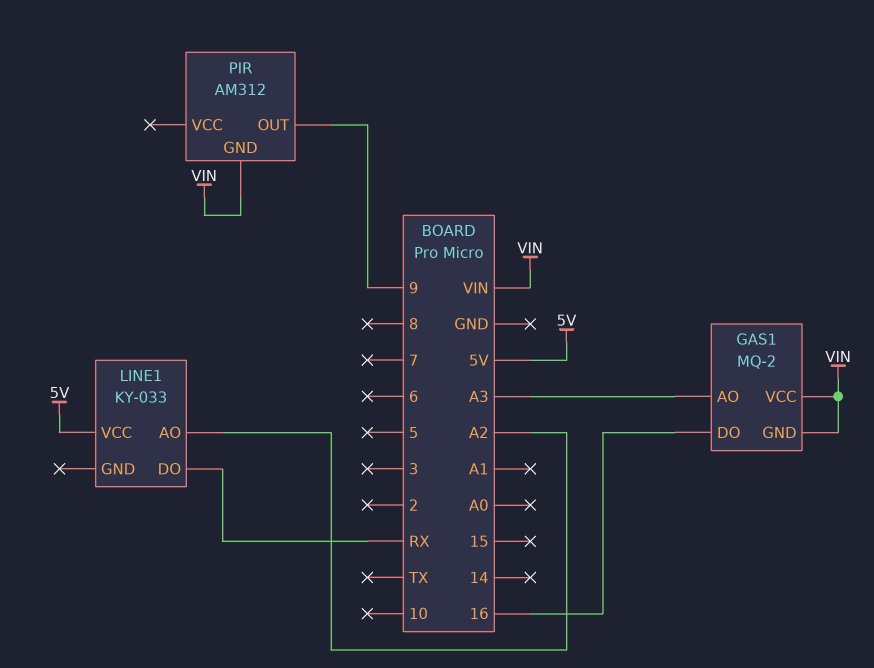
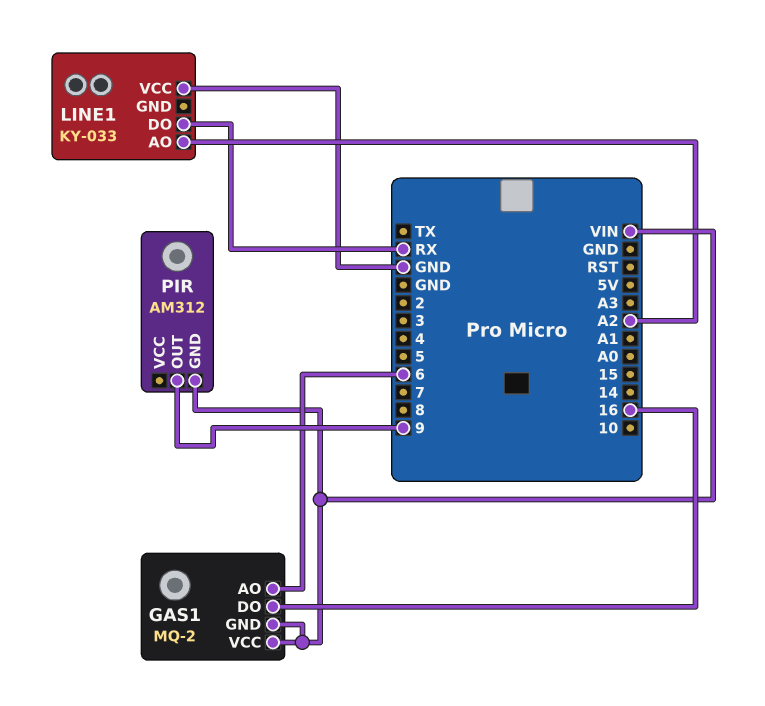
GAS1 pin AO: A3 -> 6
LINE1 pin VCC: 5V -> GND

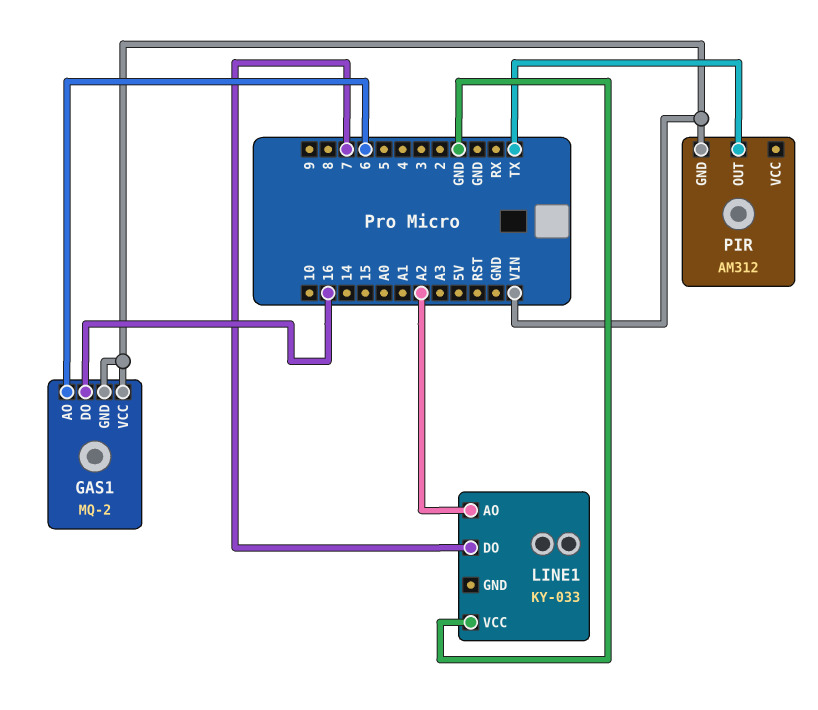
LINE1 pin DO: RX -> 7
PIR pin OUT: 9 -> TX

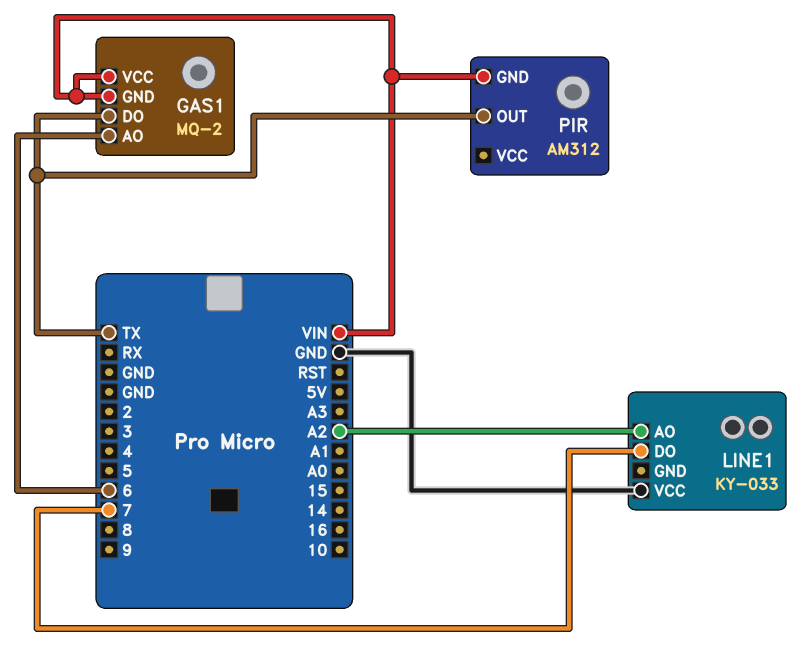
GAS1 pin DO: 16 -> TX

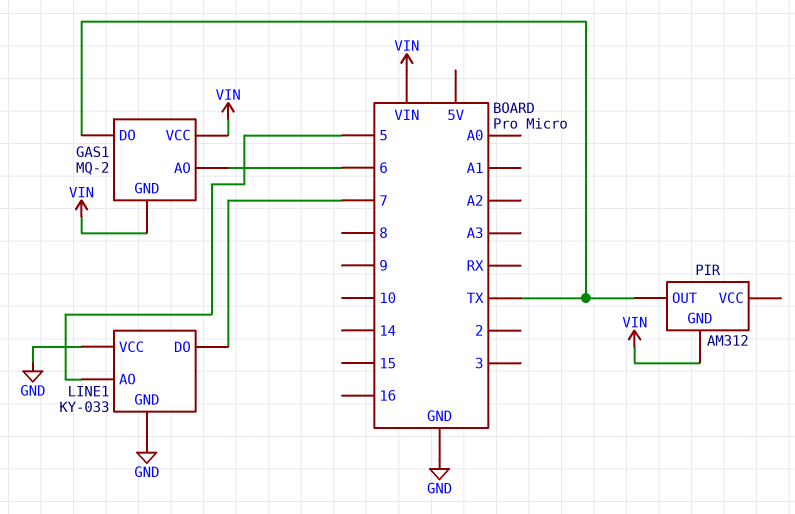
LINE1 pin AO: A2 -> 5
LINE1 pin GND: none -> GND

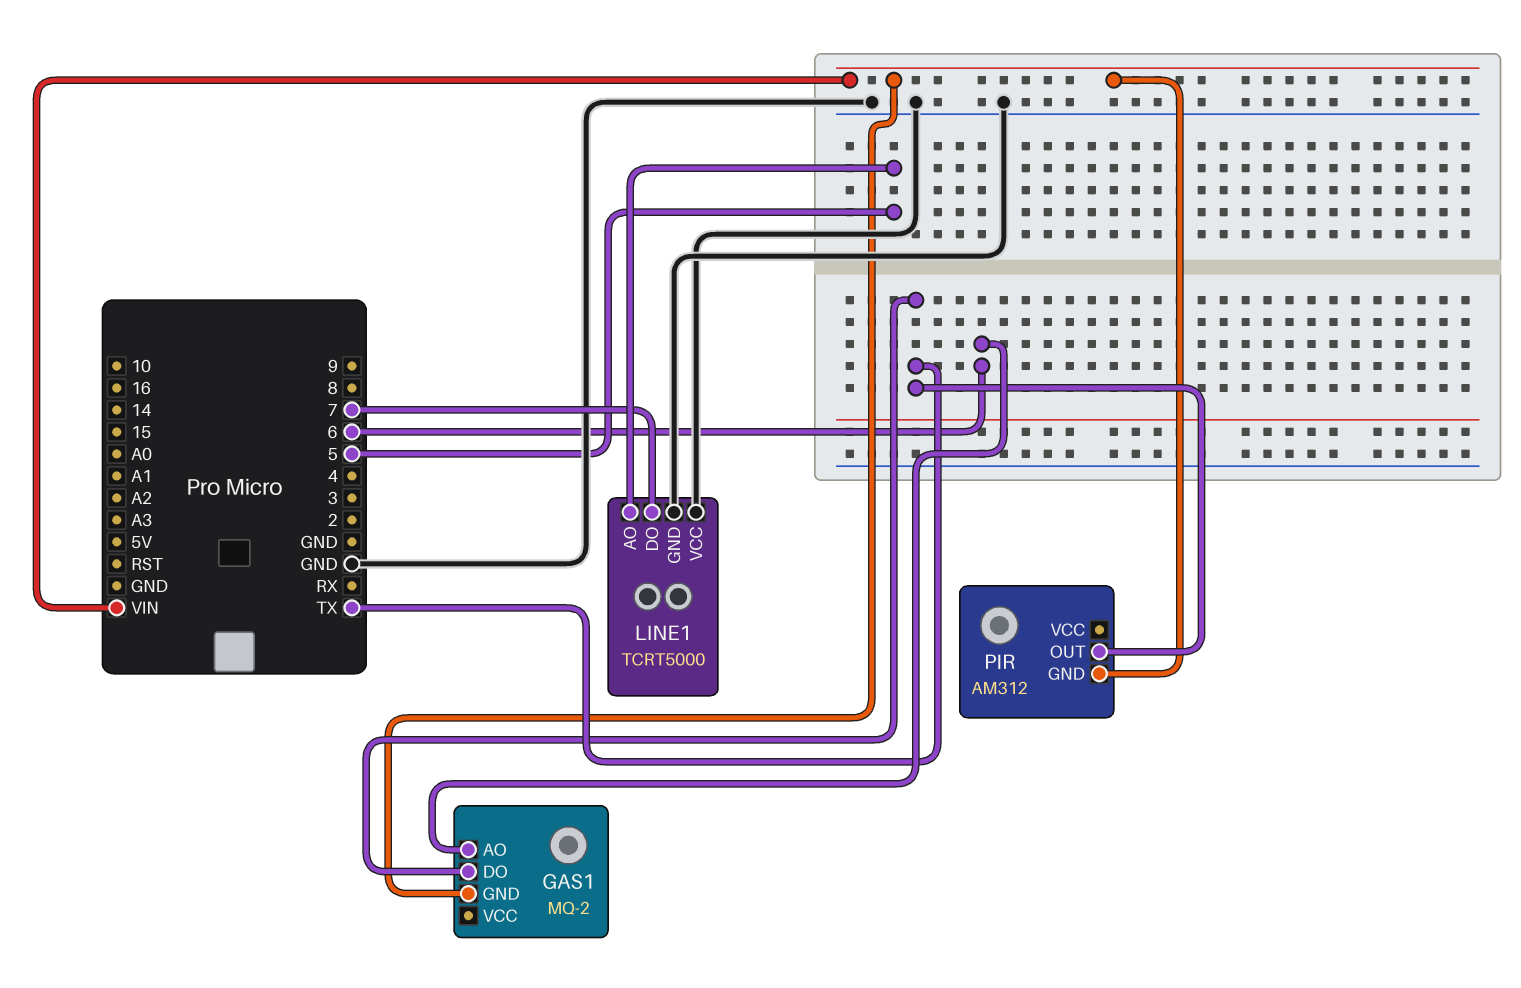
GAS1 pin VCC: VIN -> none
LINE1: KY-033 -> TCRT5000

